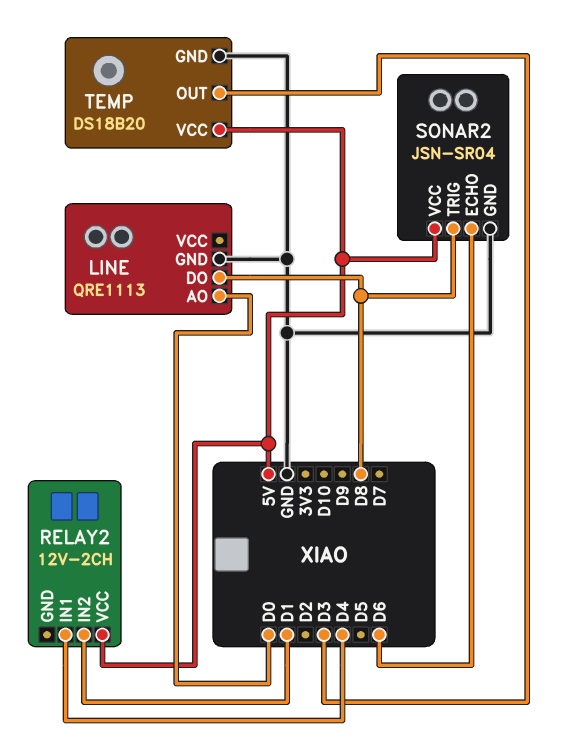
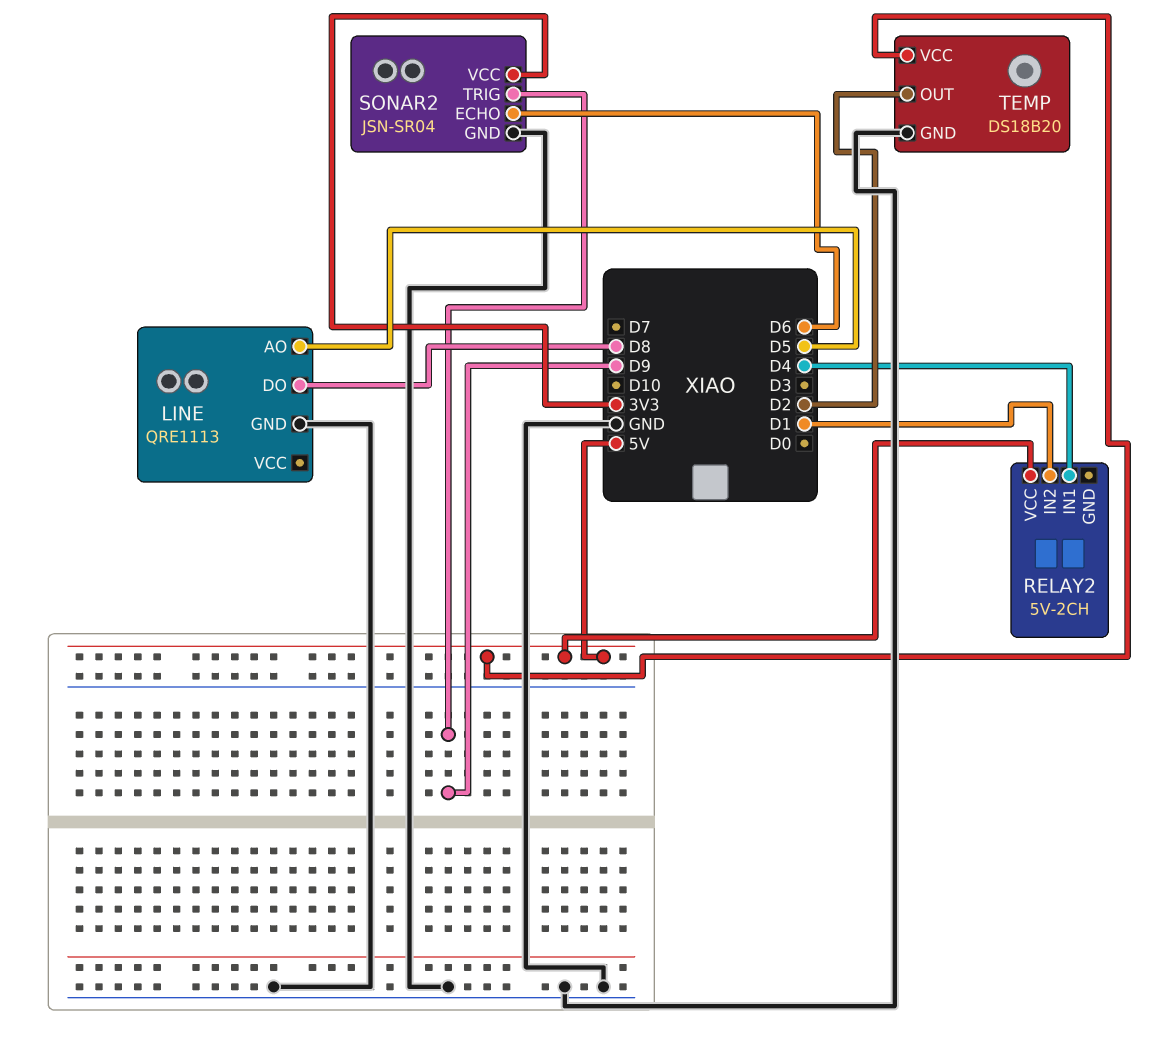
LINE pin AO: D0 -> D5
RELAY2: 12V-2CH -> 5V-2CH
SONAR2 pin TRIG: D8 -> D9
SONAR2 pin VCC: 5V -> 3V3
TEMP pin OUT: D3 -> D2

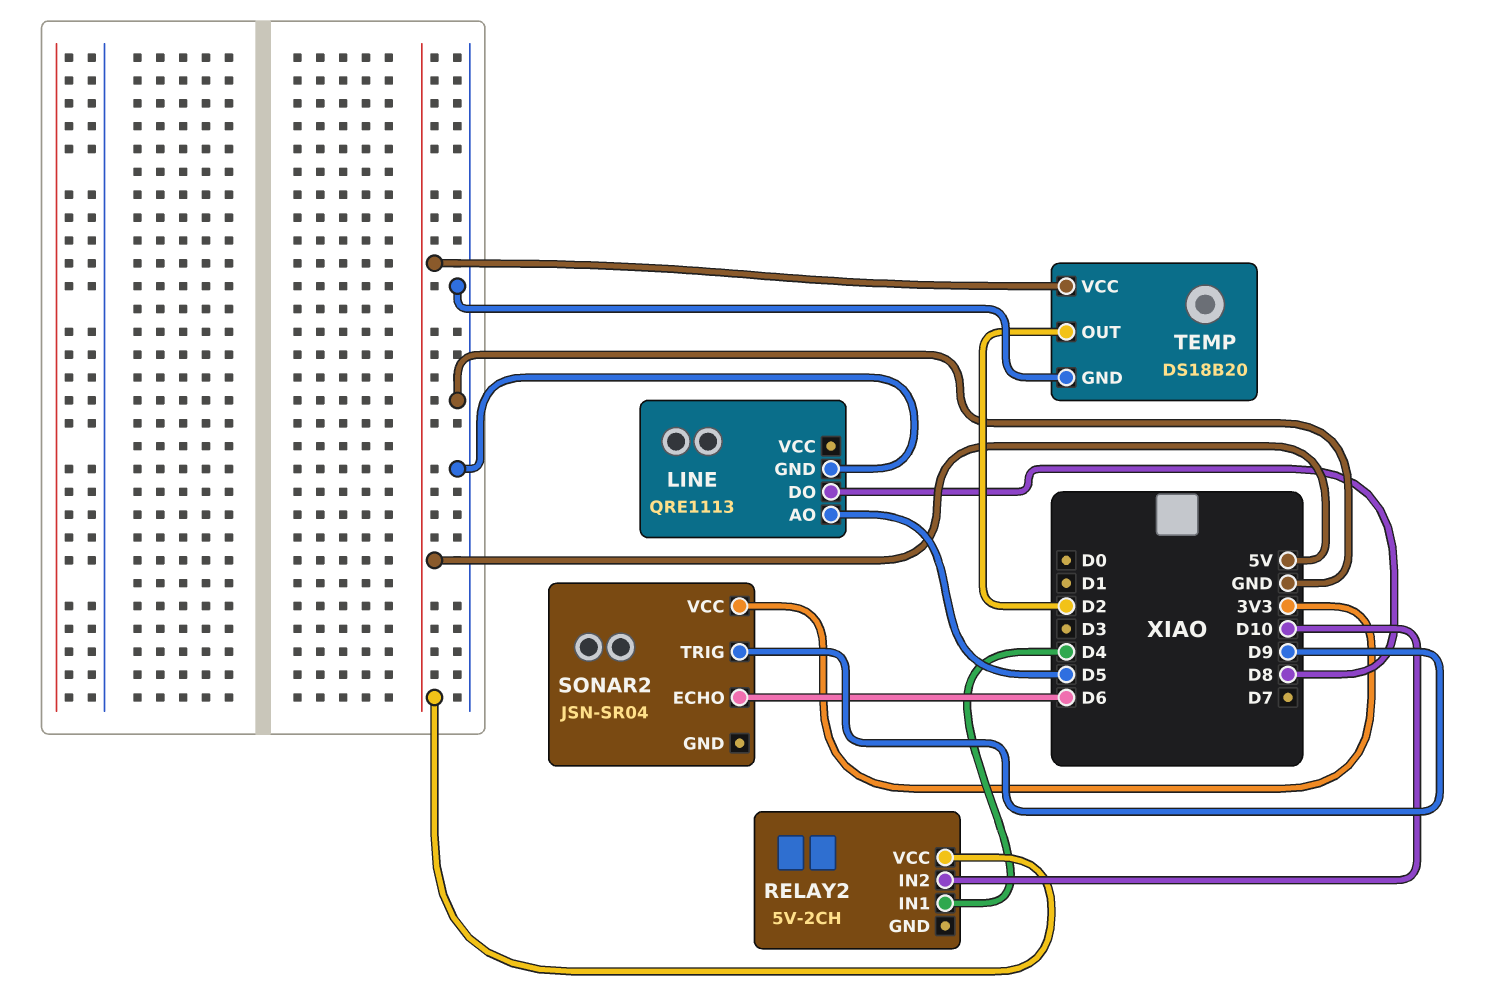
RELAY2 pin IN2: D1 -> D10
SONAR2 pin GND: GND -> none

